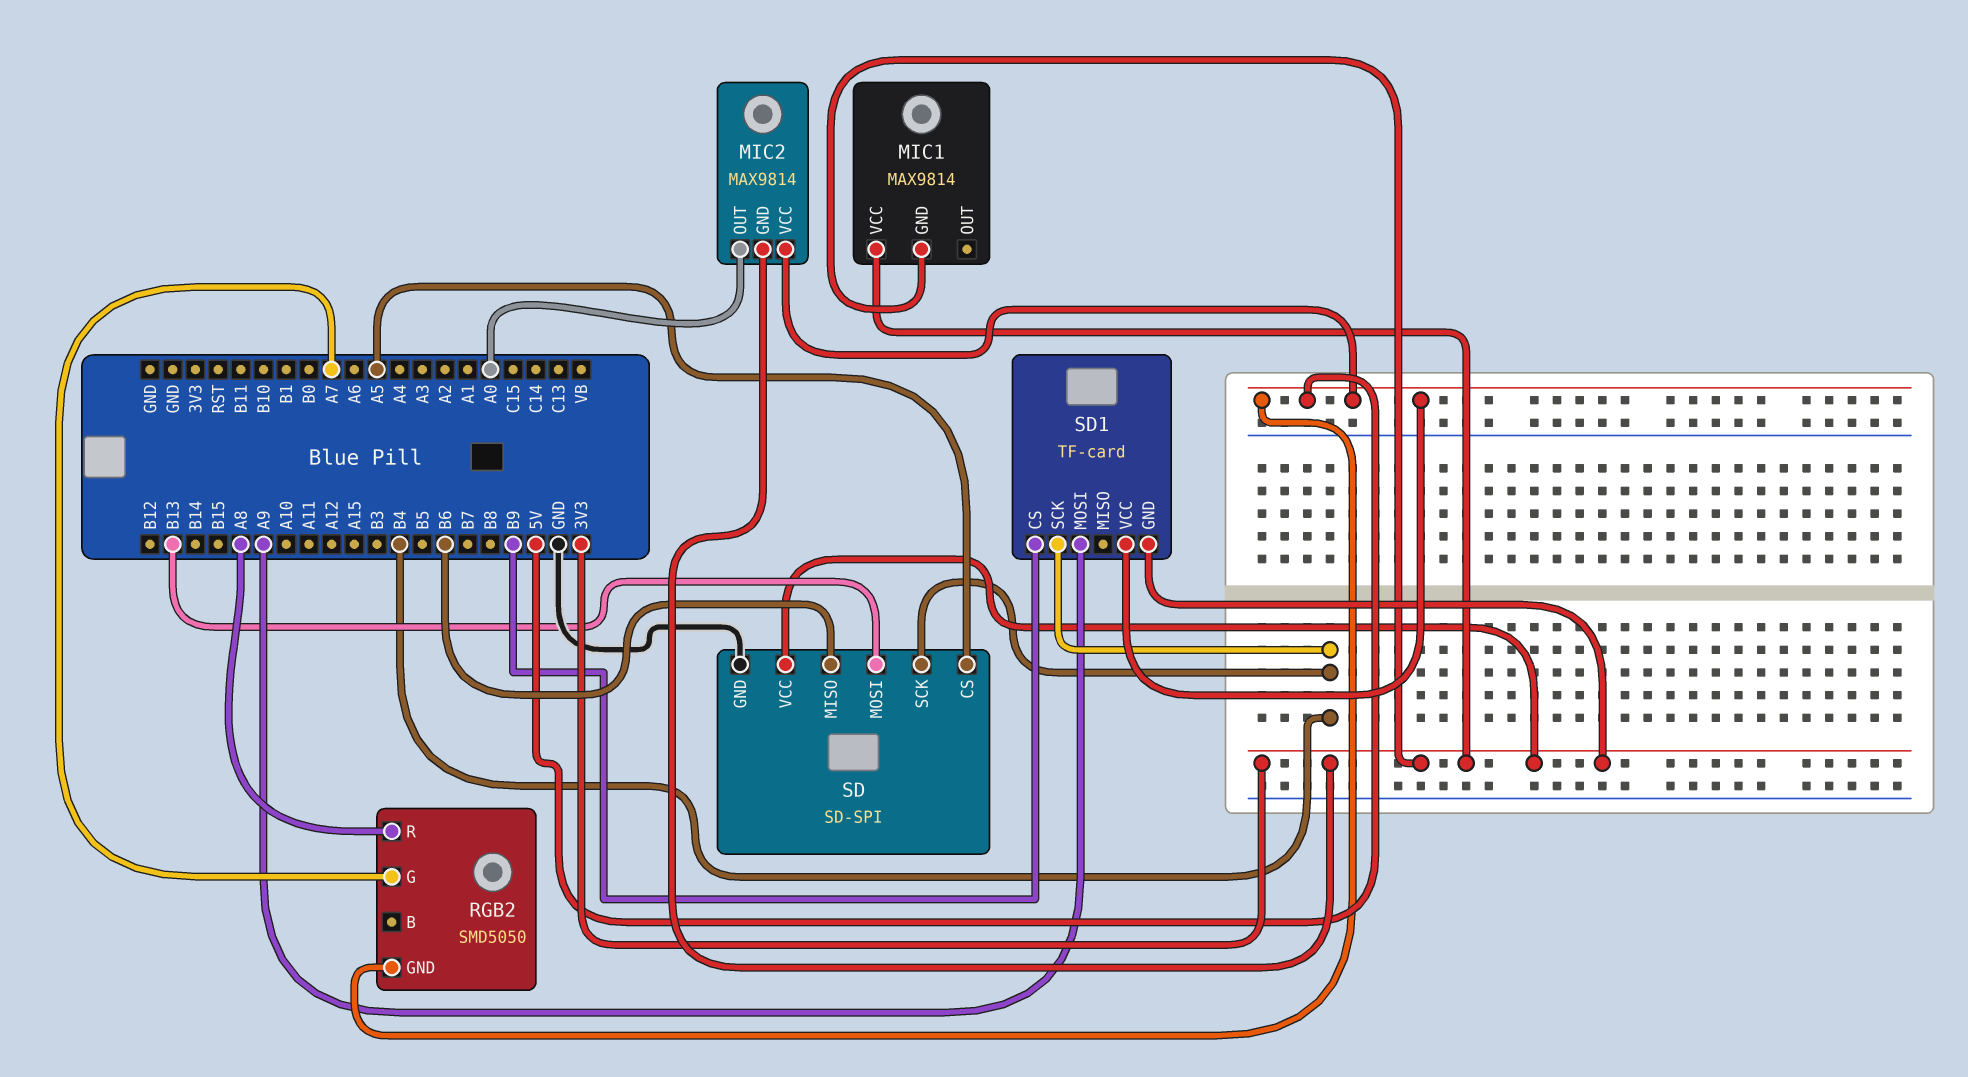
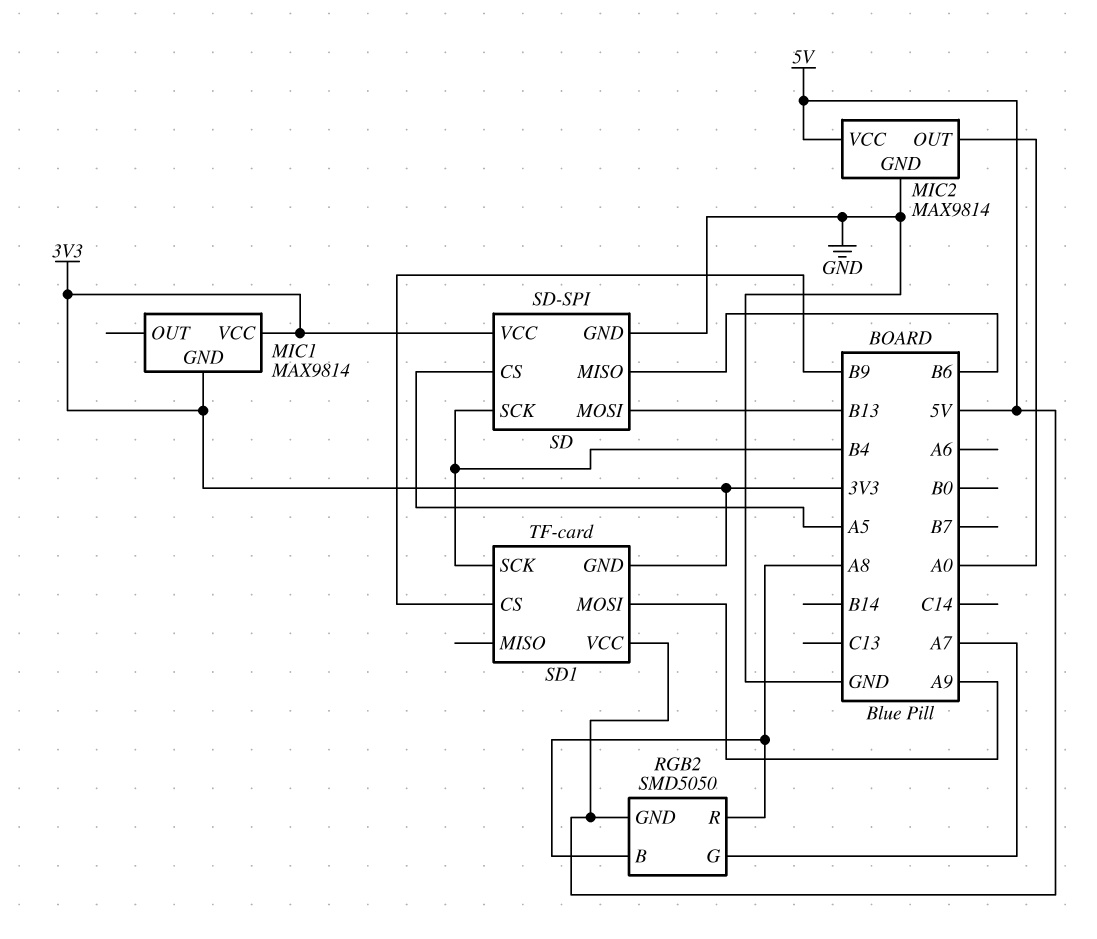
MIC2 pin GND: 3V3 -> GND
RGB2 pin B: none -> A8

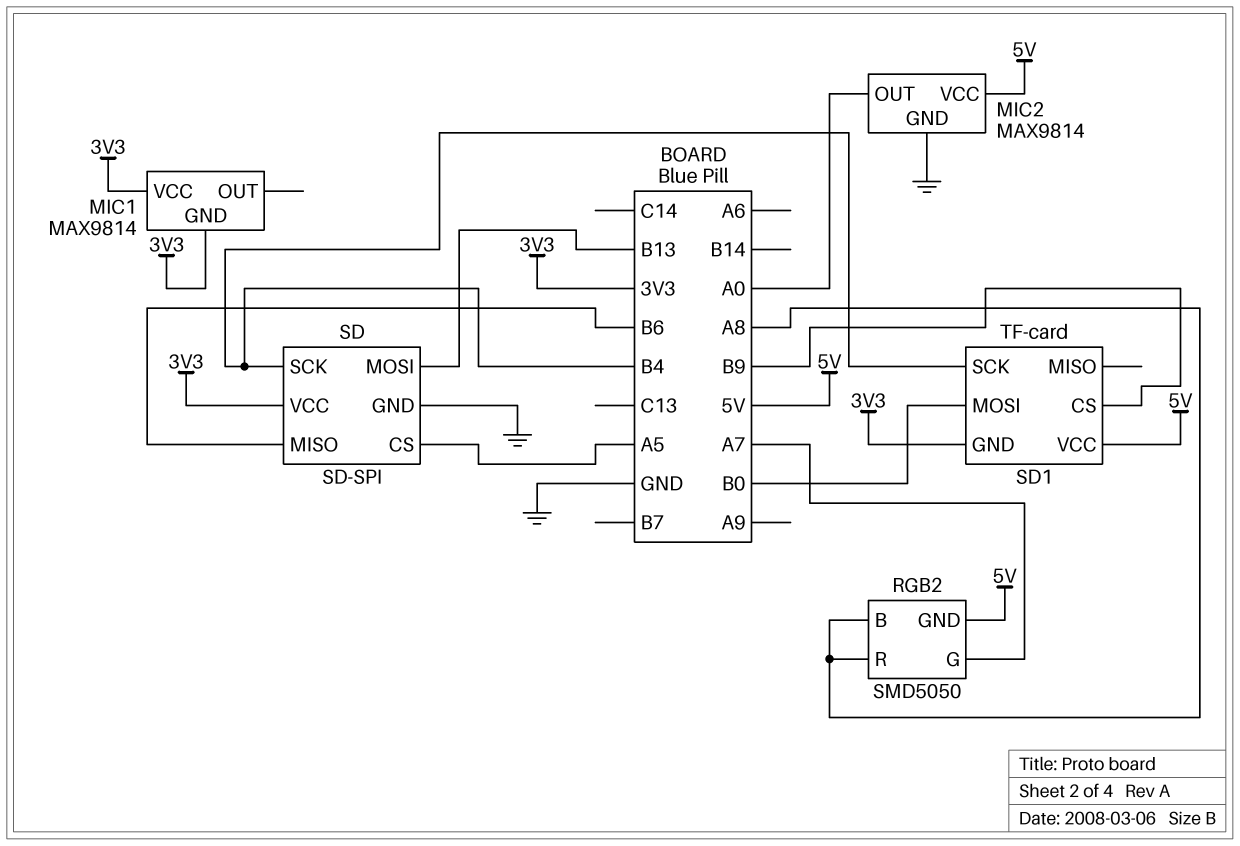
SD1 pin MOSI: A9 -> B0

